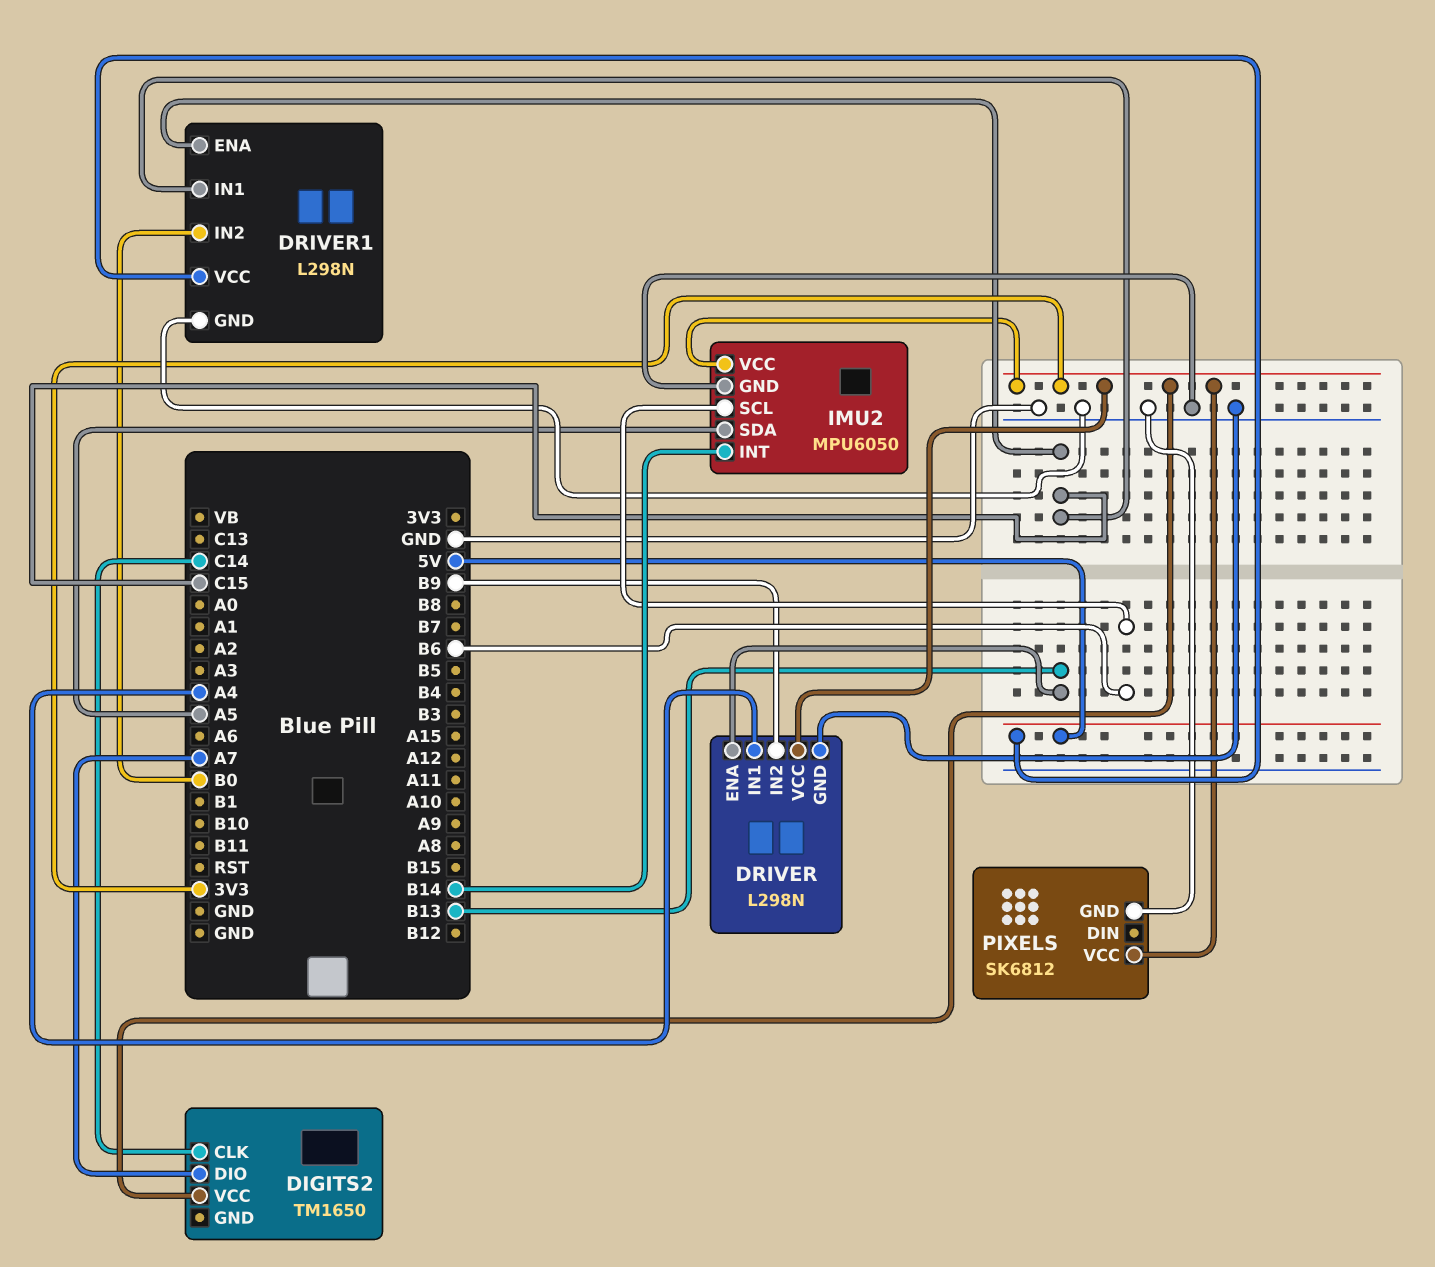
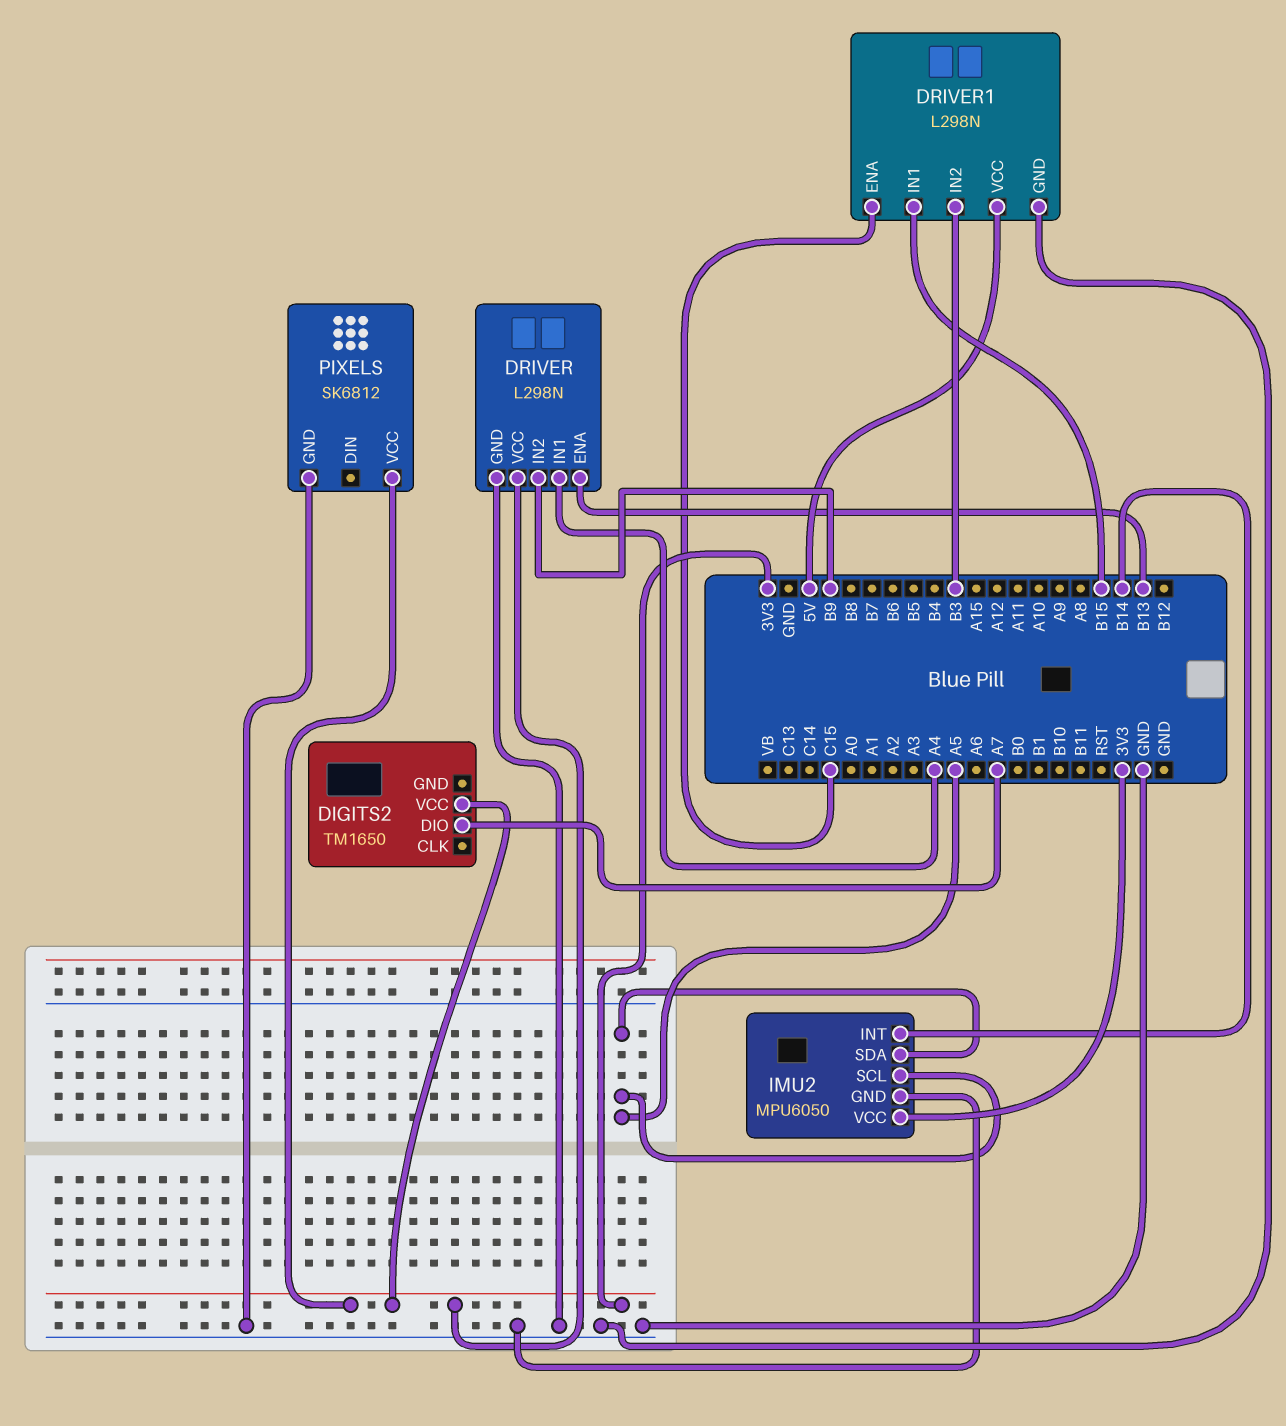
DIGITS2 pin CLK: C14 -> none
DRIVER1 pin IN1: C15 -> B15
DRIVER1 pin IN2: B0 -> B3
IMU2 pin SCL: B6 -> A5

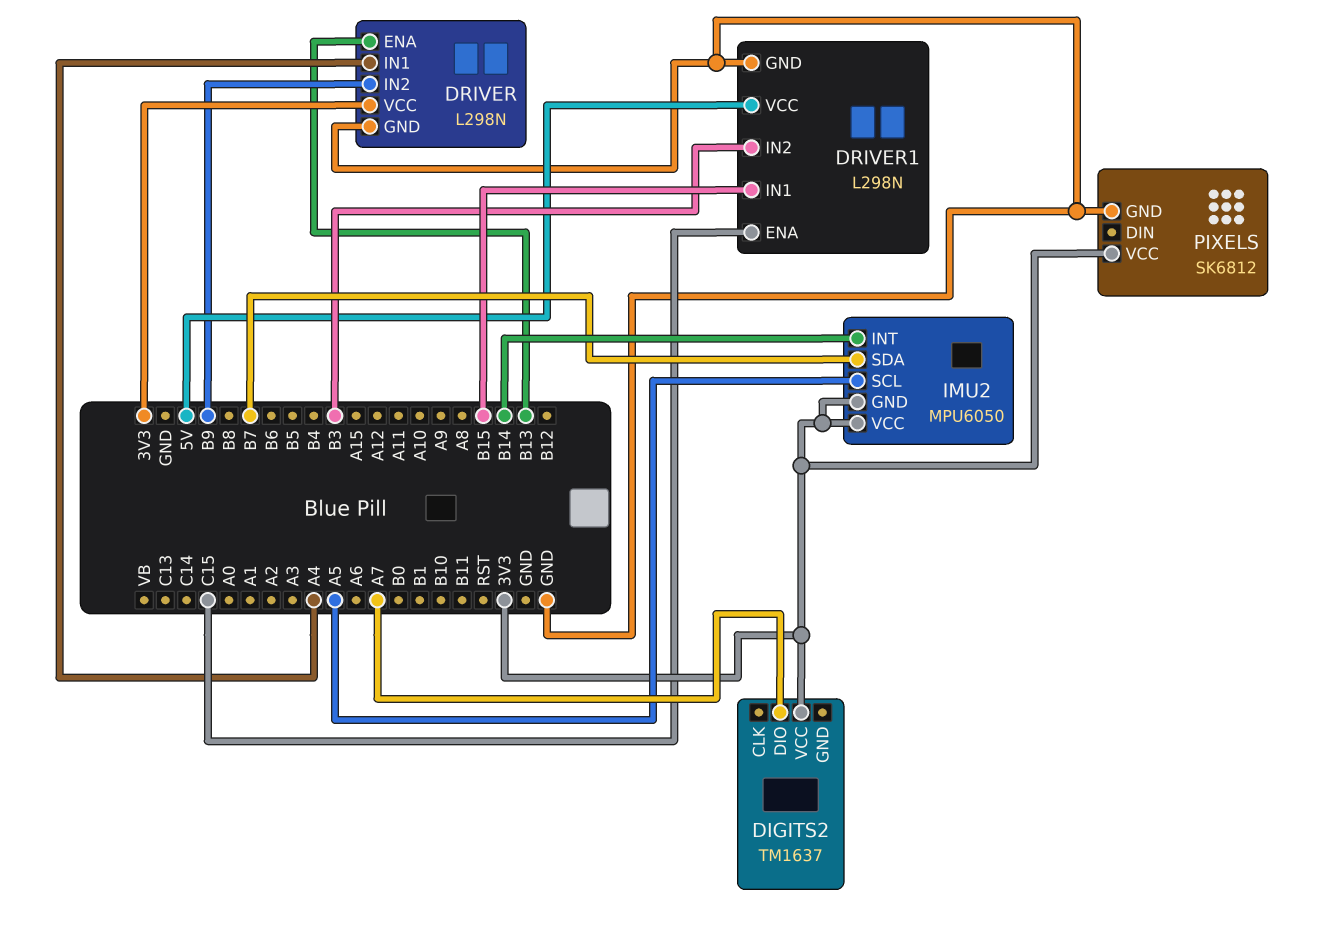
DIGITS2: TM1650 -> TM1637
IMU2 pin GND: GND -> 3V3
IMU2 pin SDA: A5 -> B7

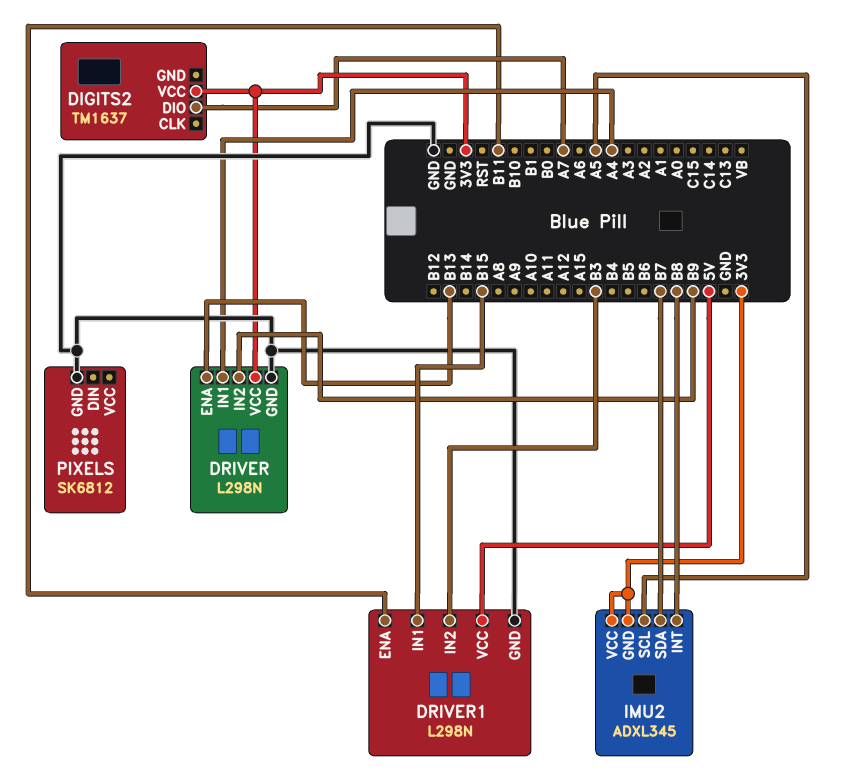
DRIVER1 pin ENA: C15 -> B11
IMU2: MPU6050 -> ADXL345
IMU2 pin INT: B14 -> B8
PIXELS pin VCC: 3V3 -> none

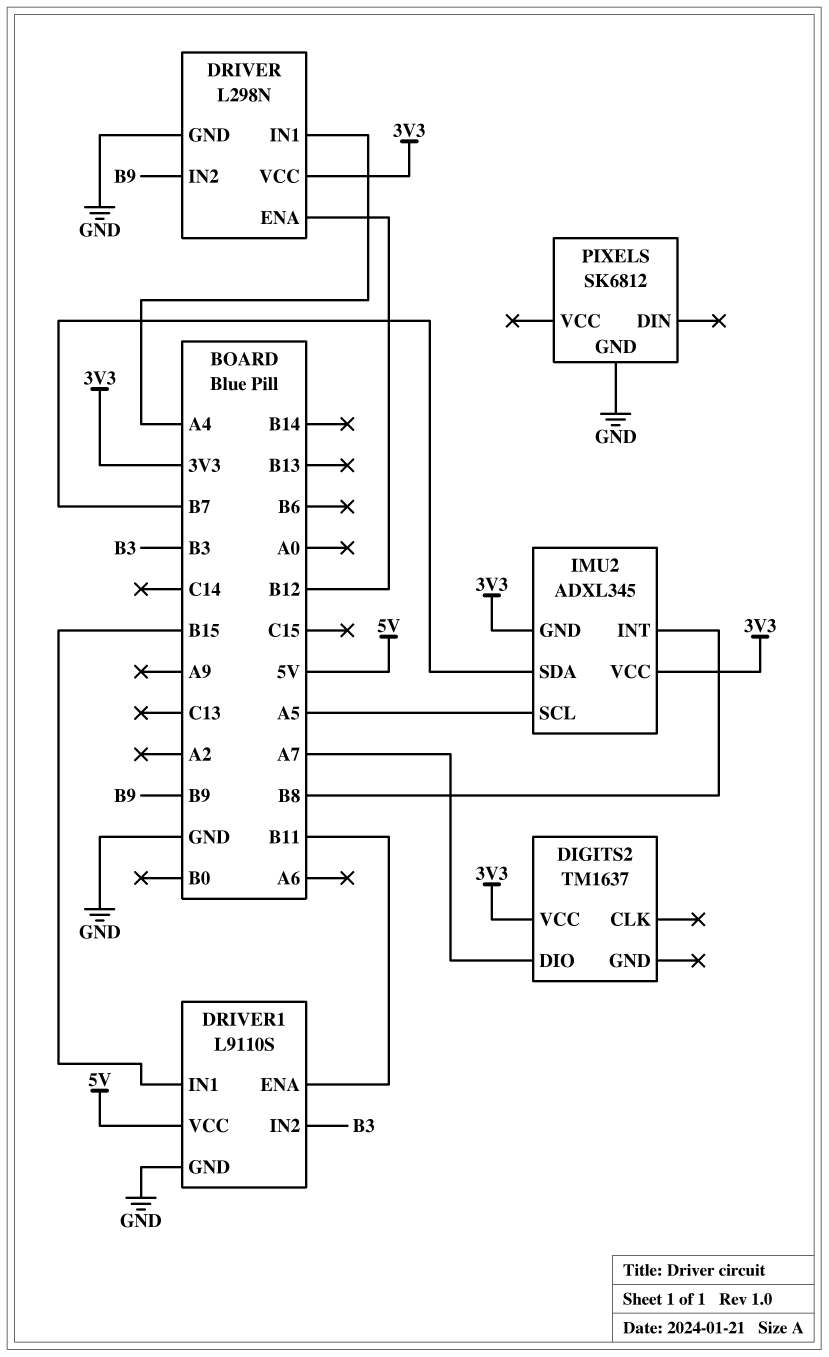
DRIVER pin ENA: B13 -> B12
DRIVER1: L298N -> L9110S

